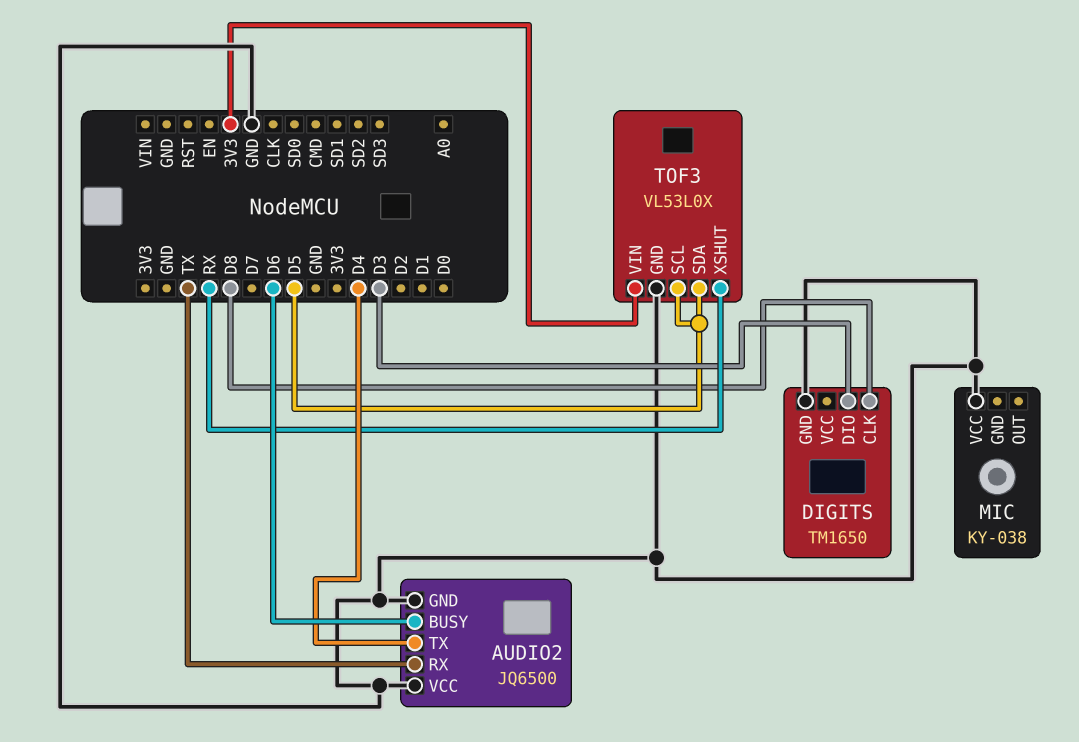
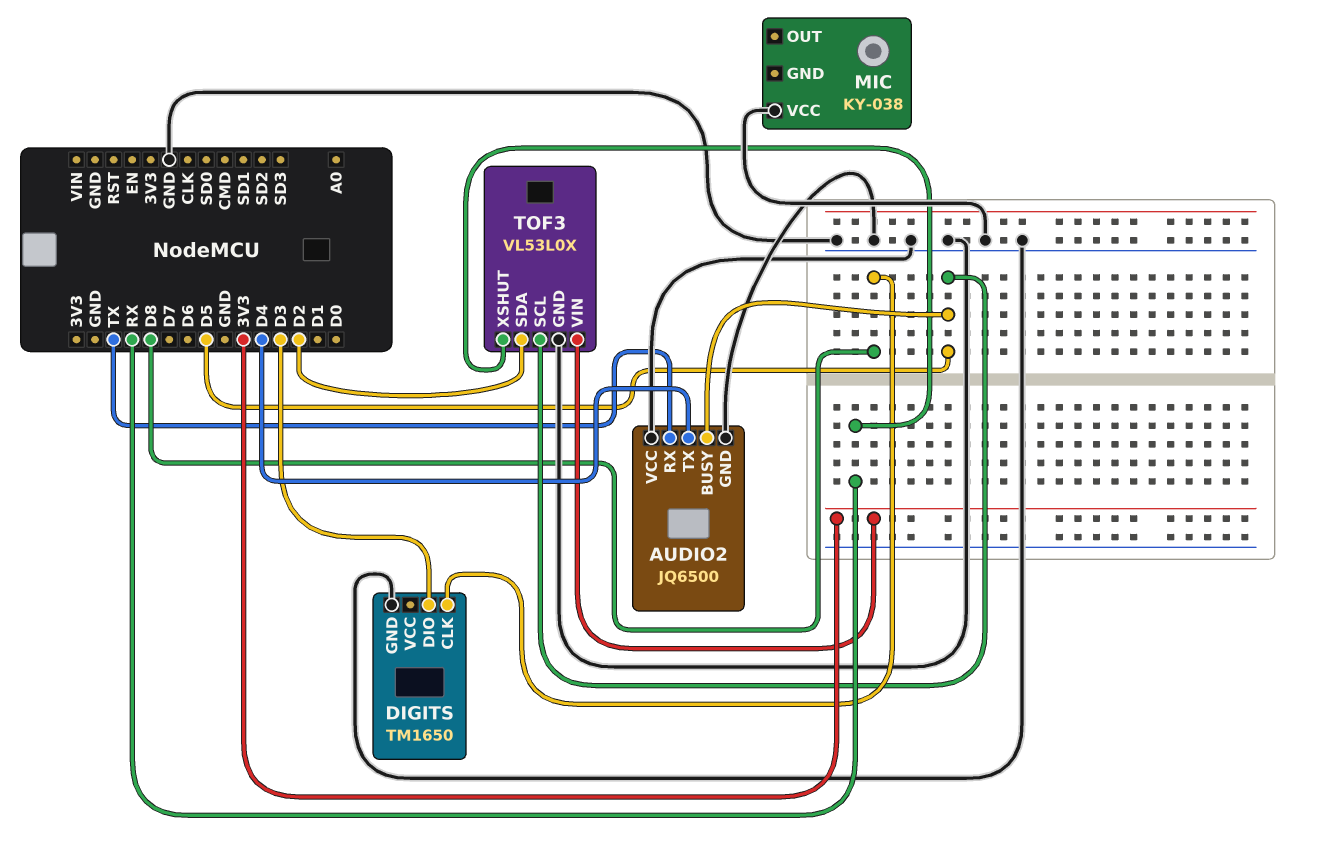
AUDIO2 pin BUSY: D6 -> D5
TOF3 pin SDA: D5 -> D2

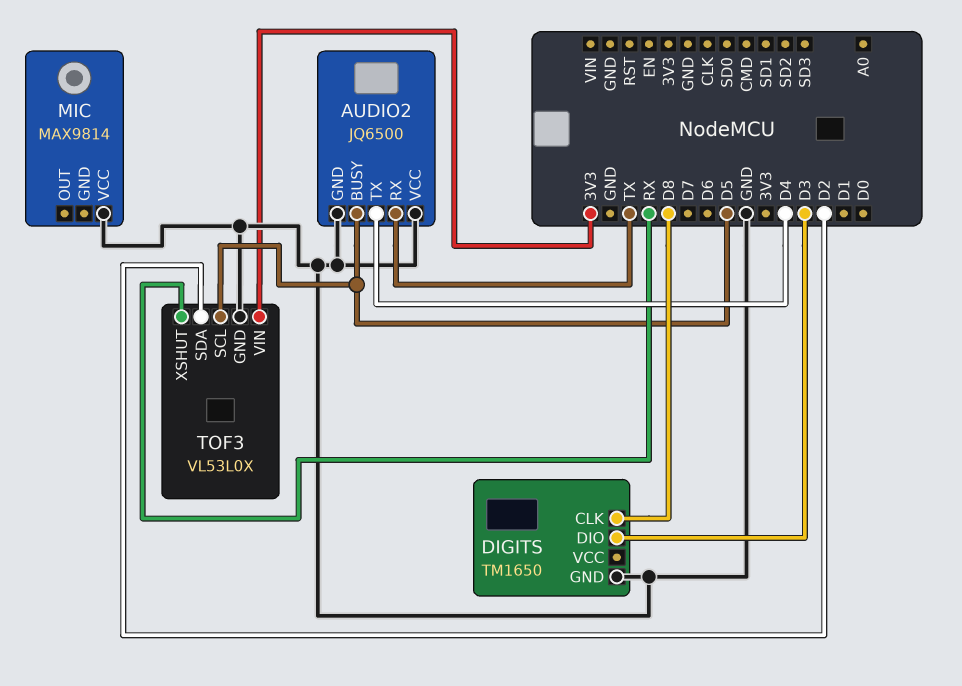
MIC: KY-038 -> MAX9814

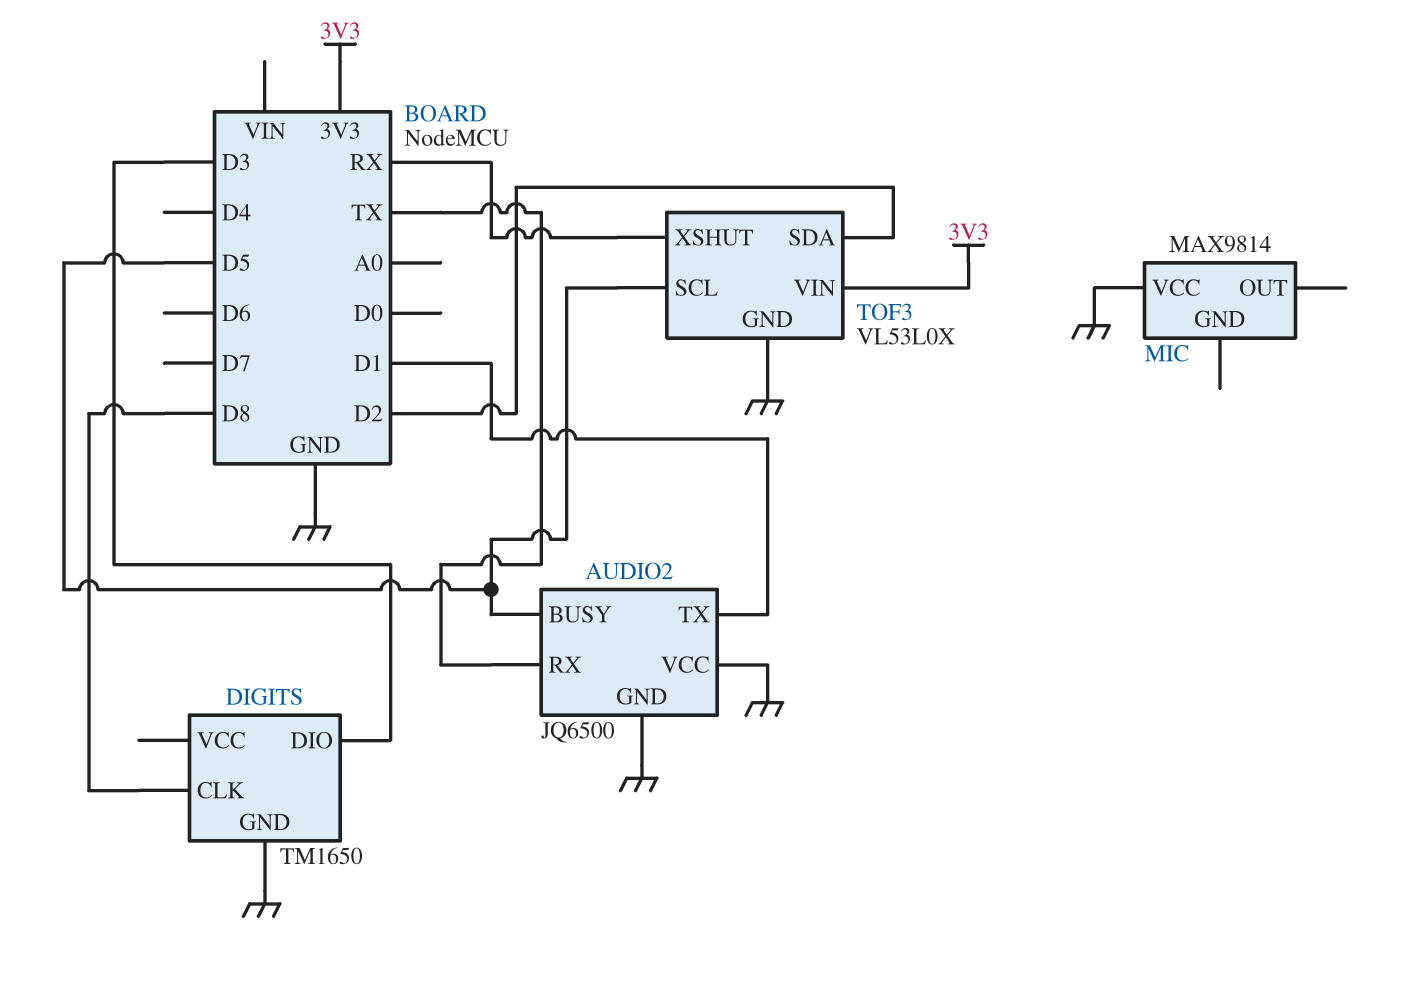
AUDIO2 pin TX: D4 -> D1

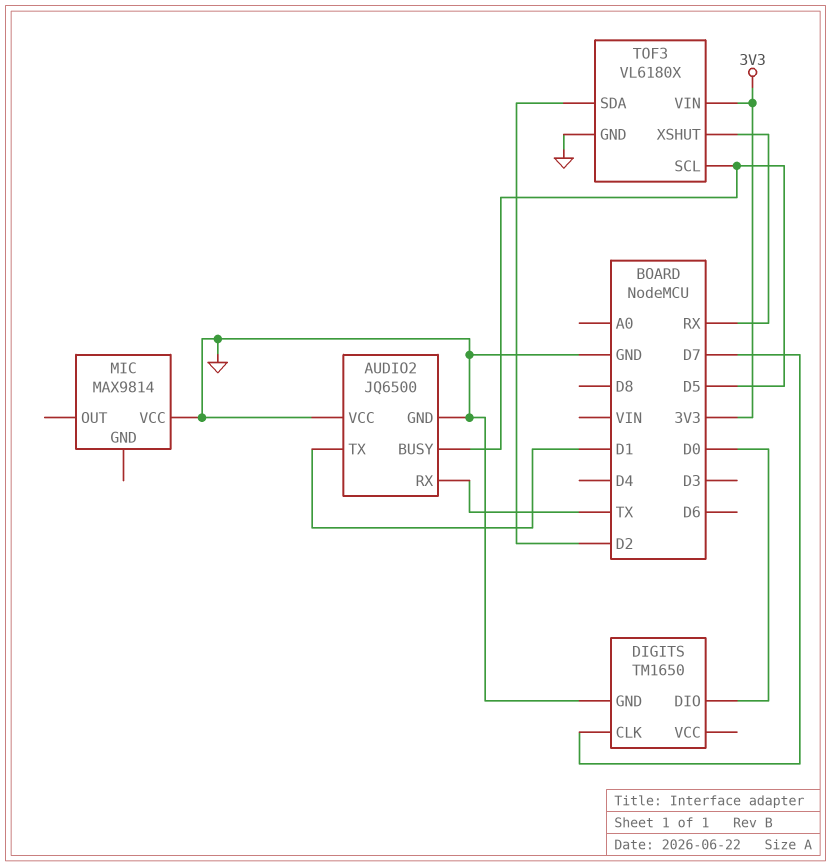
DIGITS pin CLK: D8 -> D7
DIGITS pin DIO: D3 -> D0
TOF3: VL53L0X -> VL6180X

